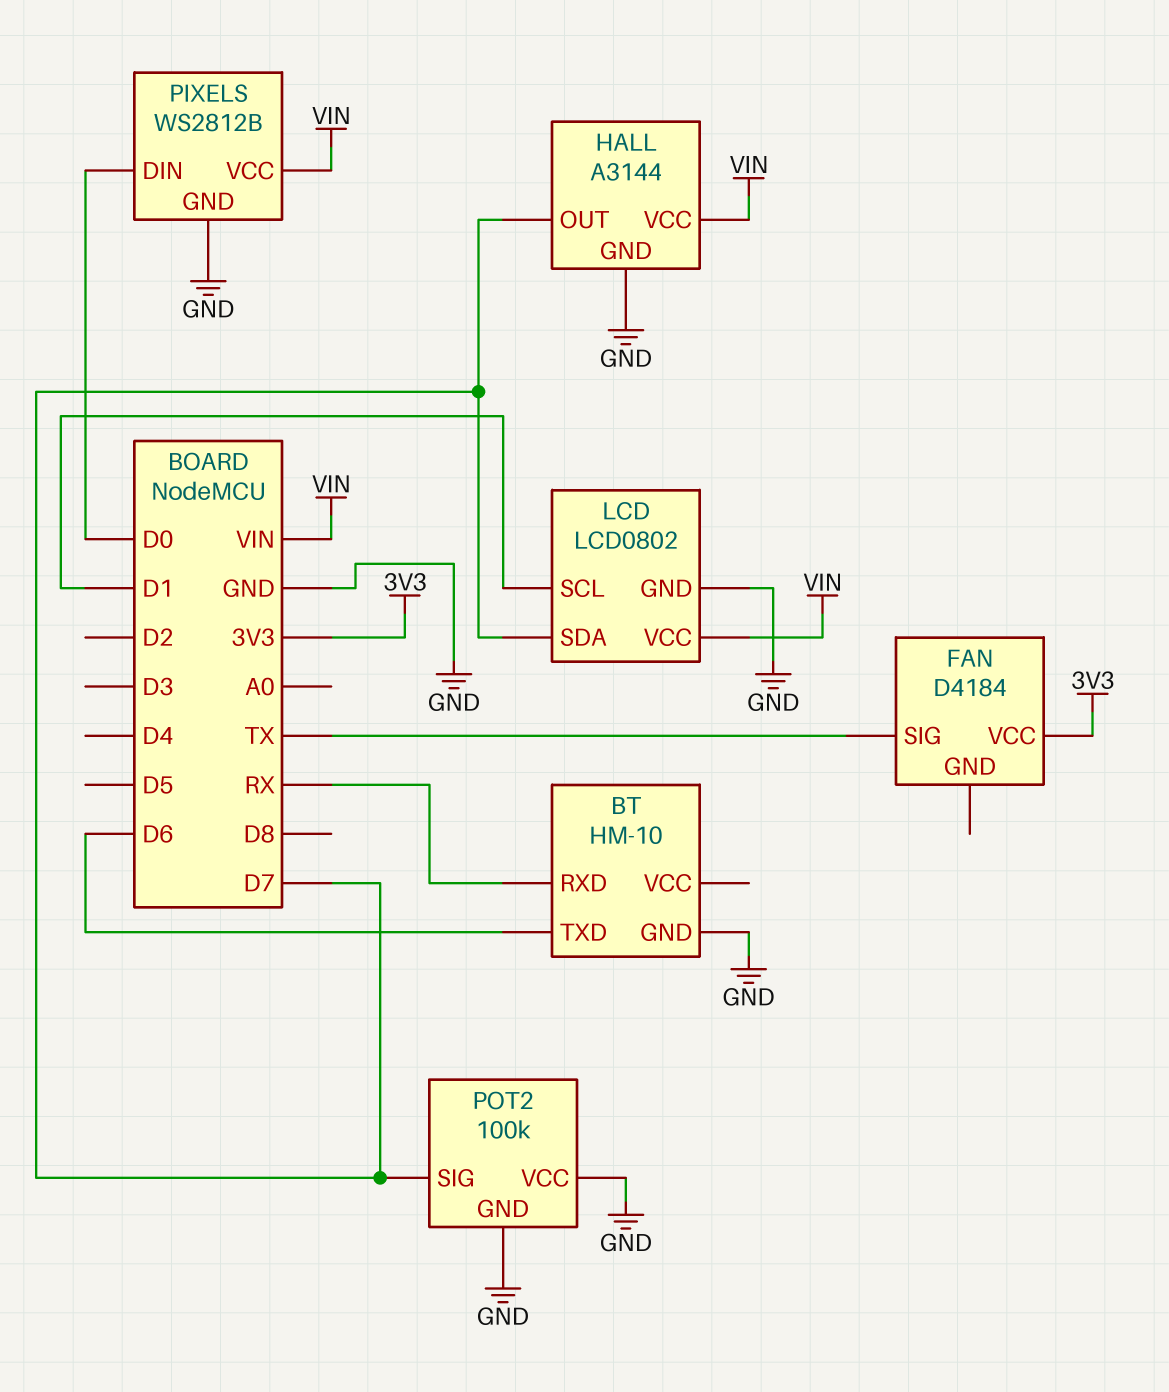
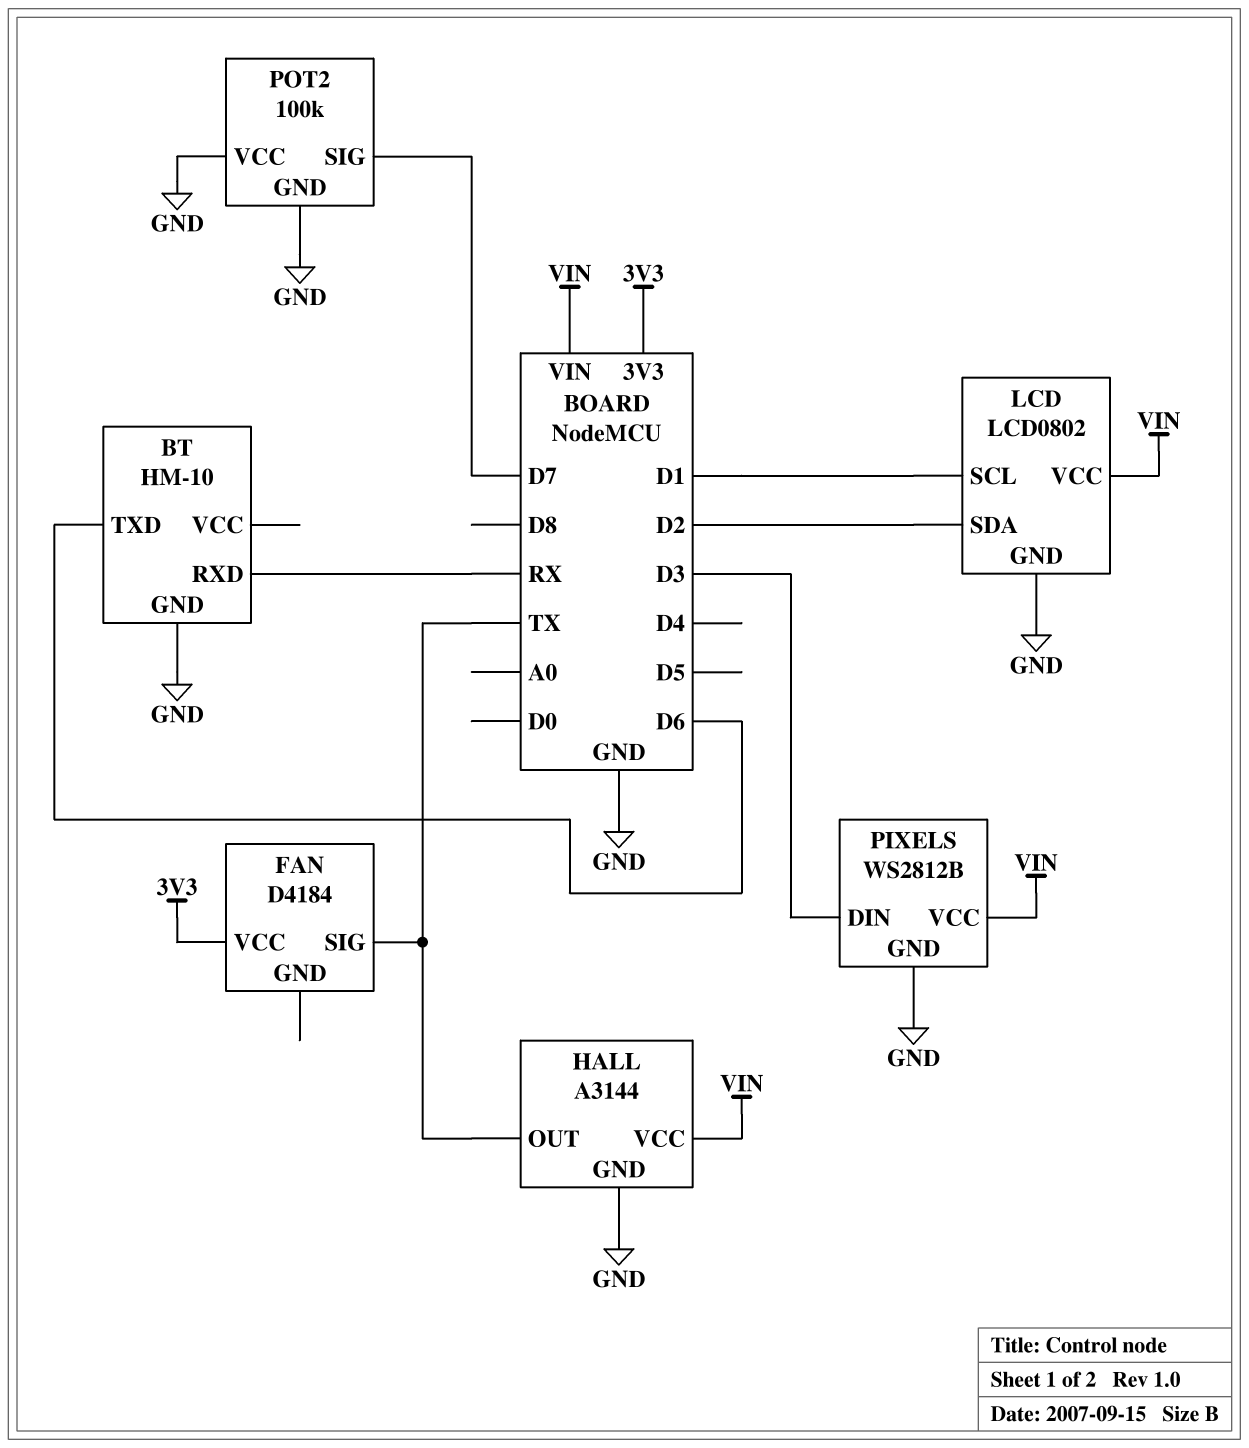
HALL pin OUT: D7 -> TX
LCD pin SDA: D7 -> D2
PIXELS pin DIN: D0 -> D3

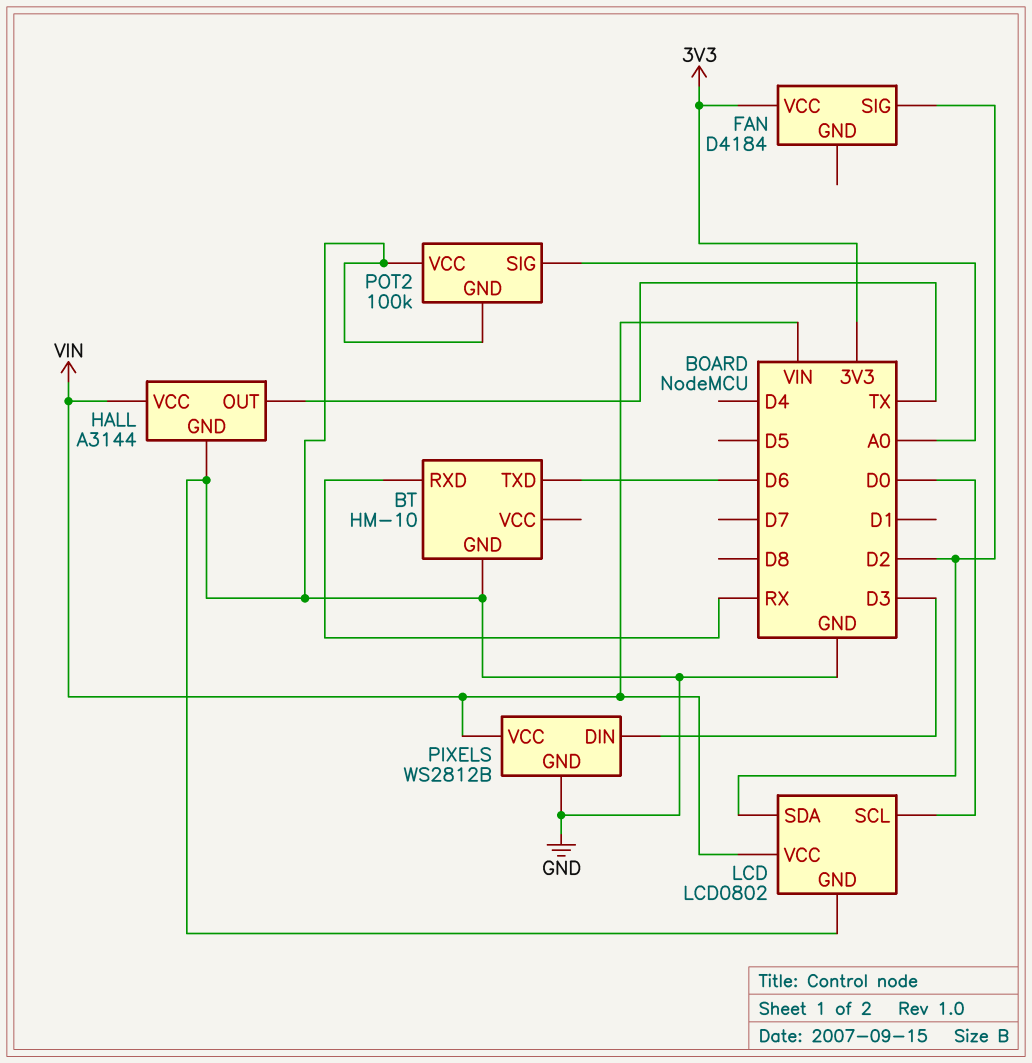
FAN pin SIG: TX -> D2
LCD pin SCL: D1 -> D0
POT2 pin SIG: D7 -> A0

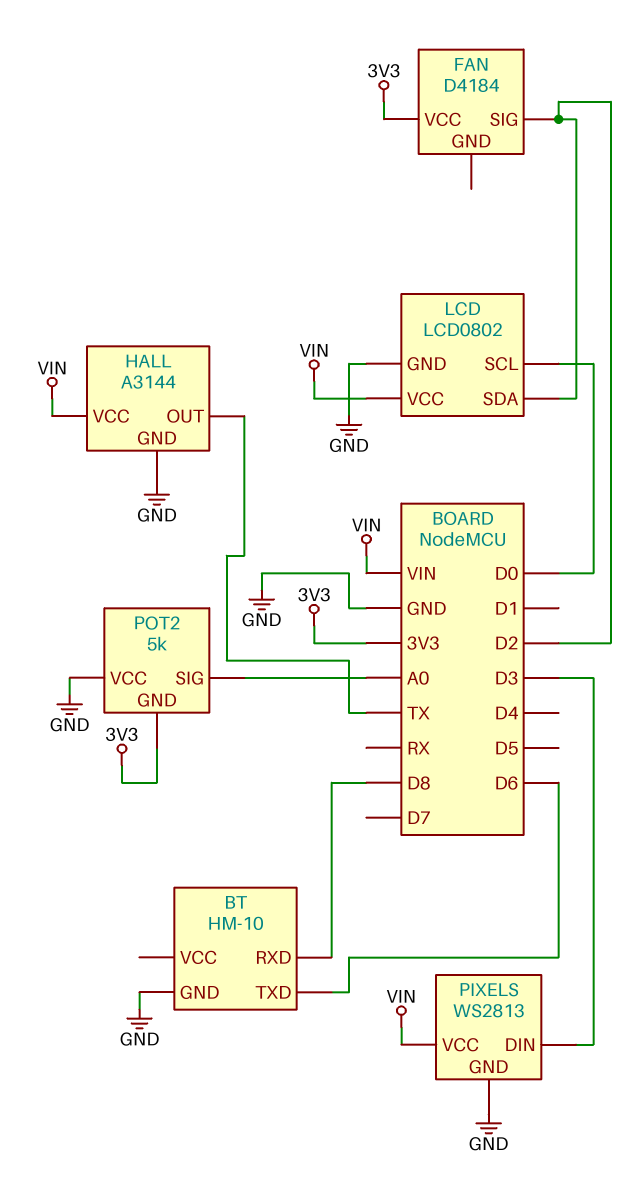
BT pin RXD: RX -> D8
PIXELS: WS2812B -> WS2813
POT2: 100k -> 5k
POT2 pin GND: GND -> 3V3

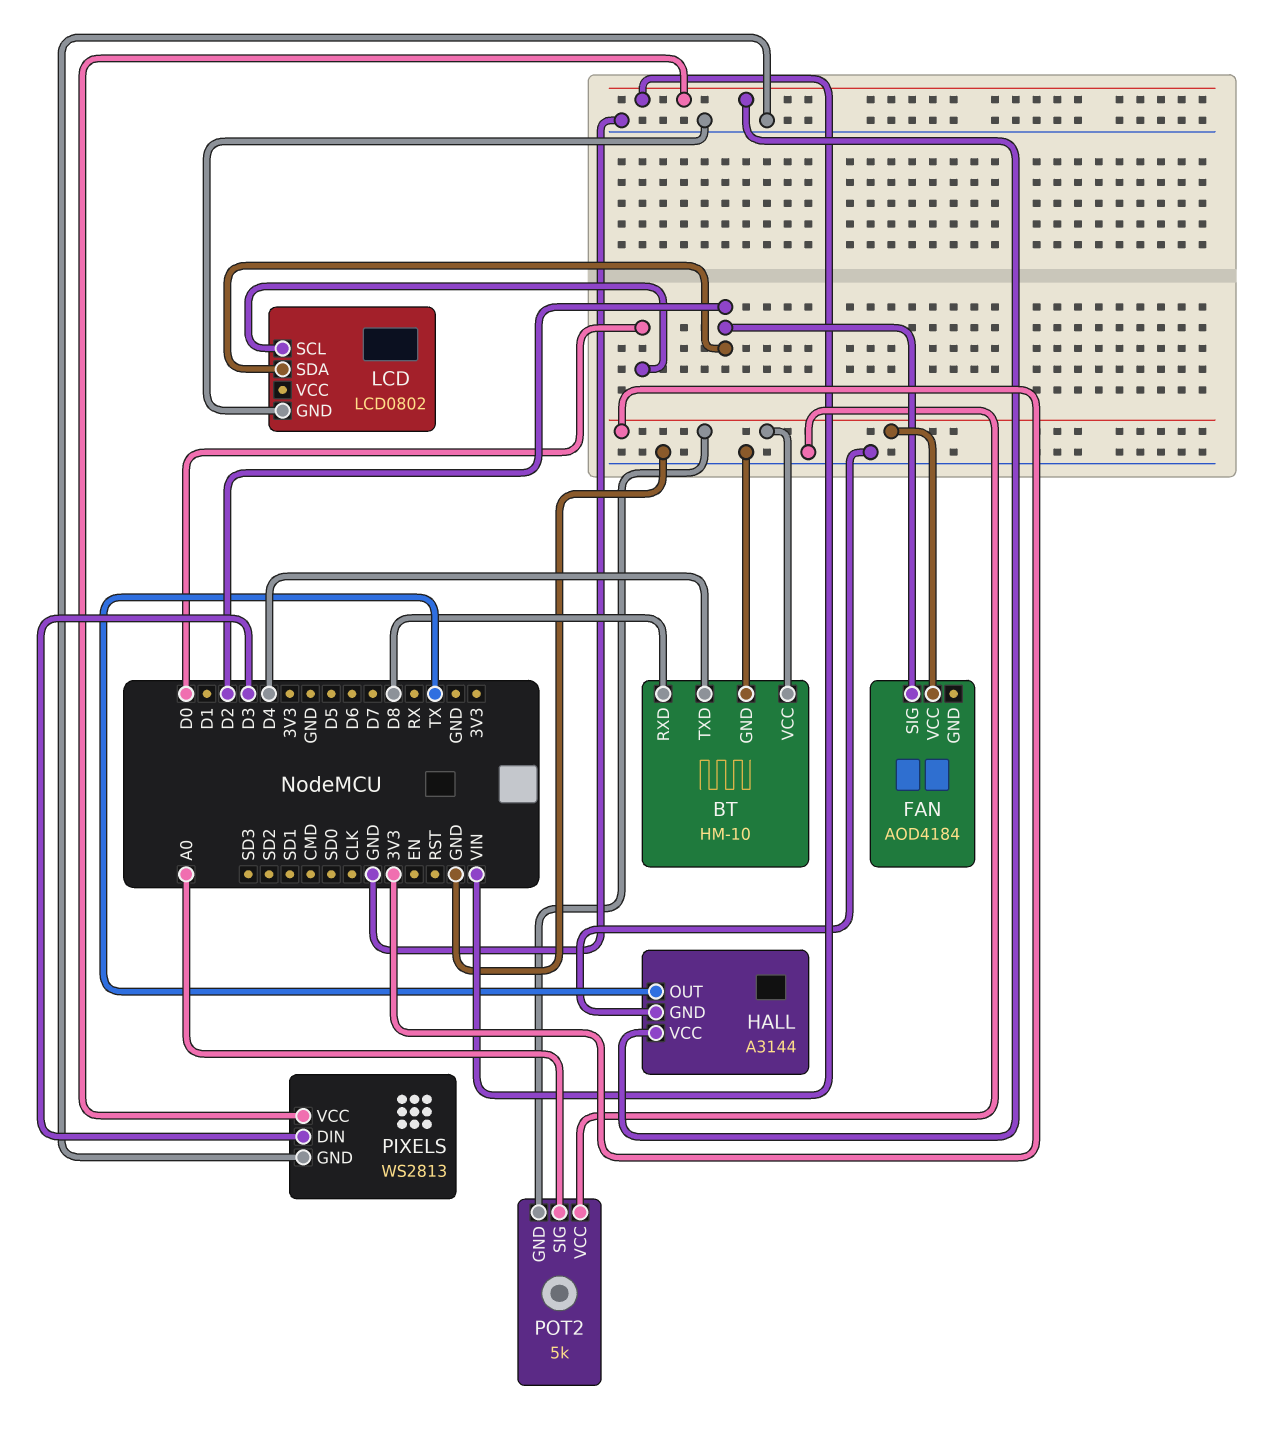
BT pin TXD: D6 -> D4
BT pin VCC: none -> 3V3
FAN: D4184 -> AOD4184
LCD pin VCC: VIN -> none

